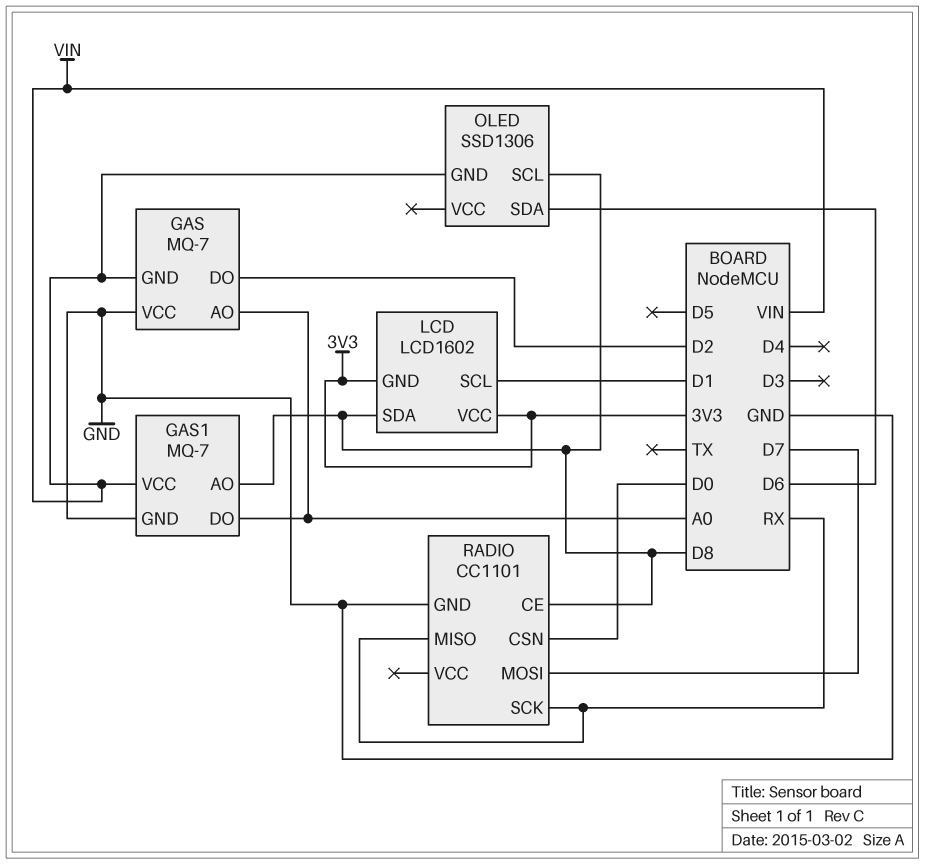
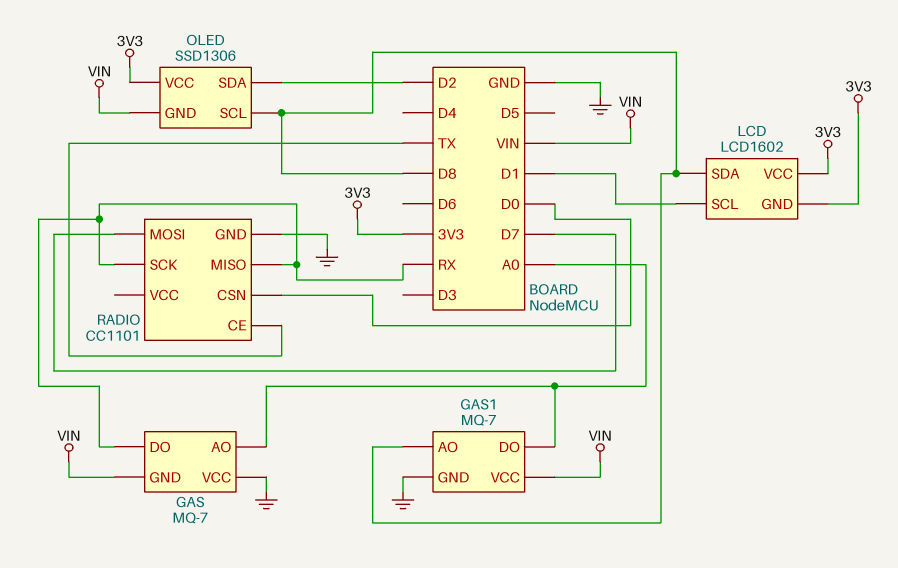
GAS pin DO: D2 -> RX
OLED pin SDA: D6 -> D2
OLED pin VCC: none -> 3V3
RADIO pin CE: D8 -> TX

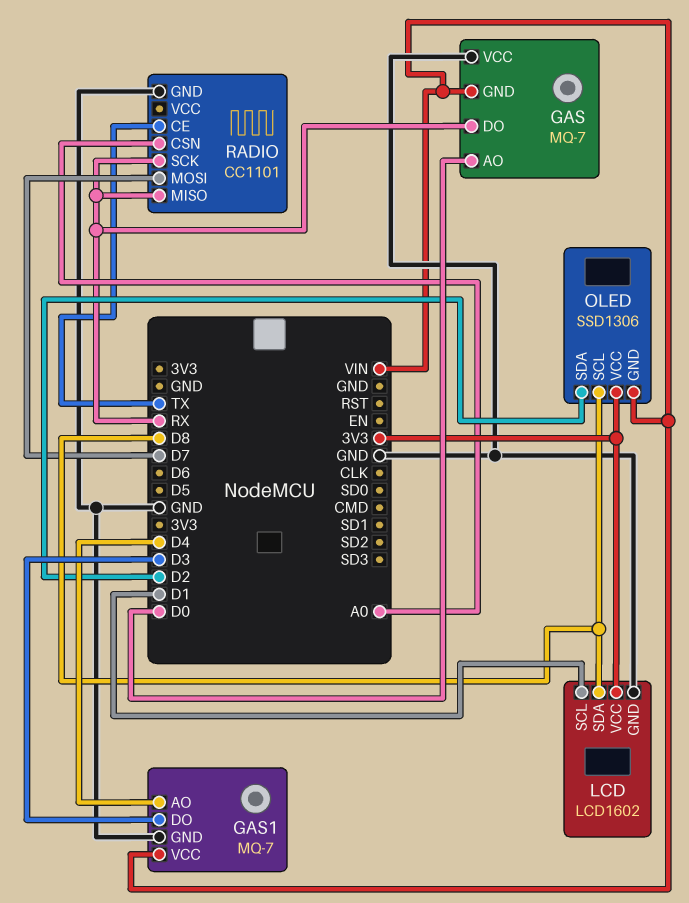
GAS pin AO: A0 -> D0
GAS1 pin AO: D8 -> D4
GAS1 pin DO: A0 -> D3
LCD pin GND: 3V3 -> GND
RADIO pin CSN: D0 -> A0

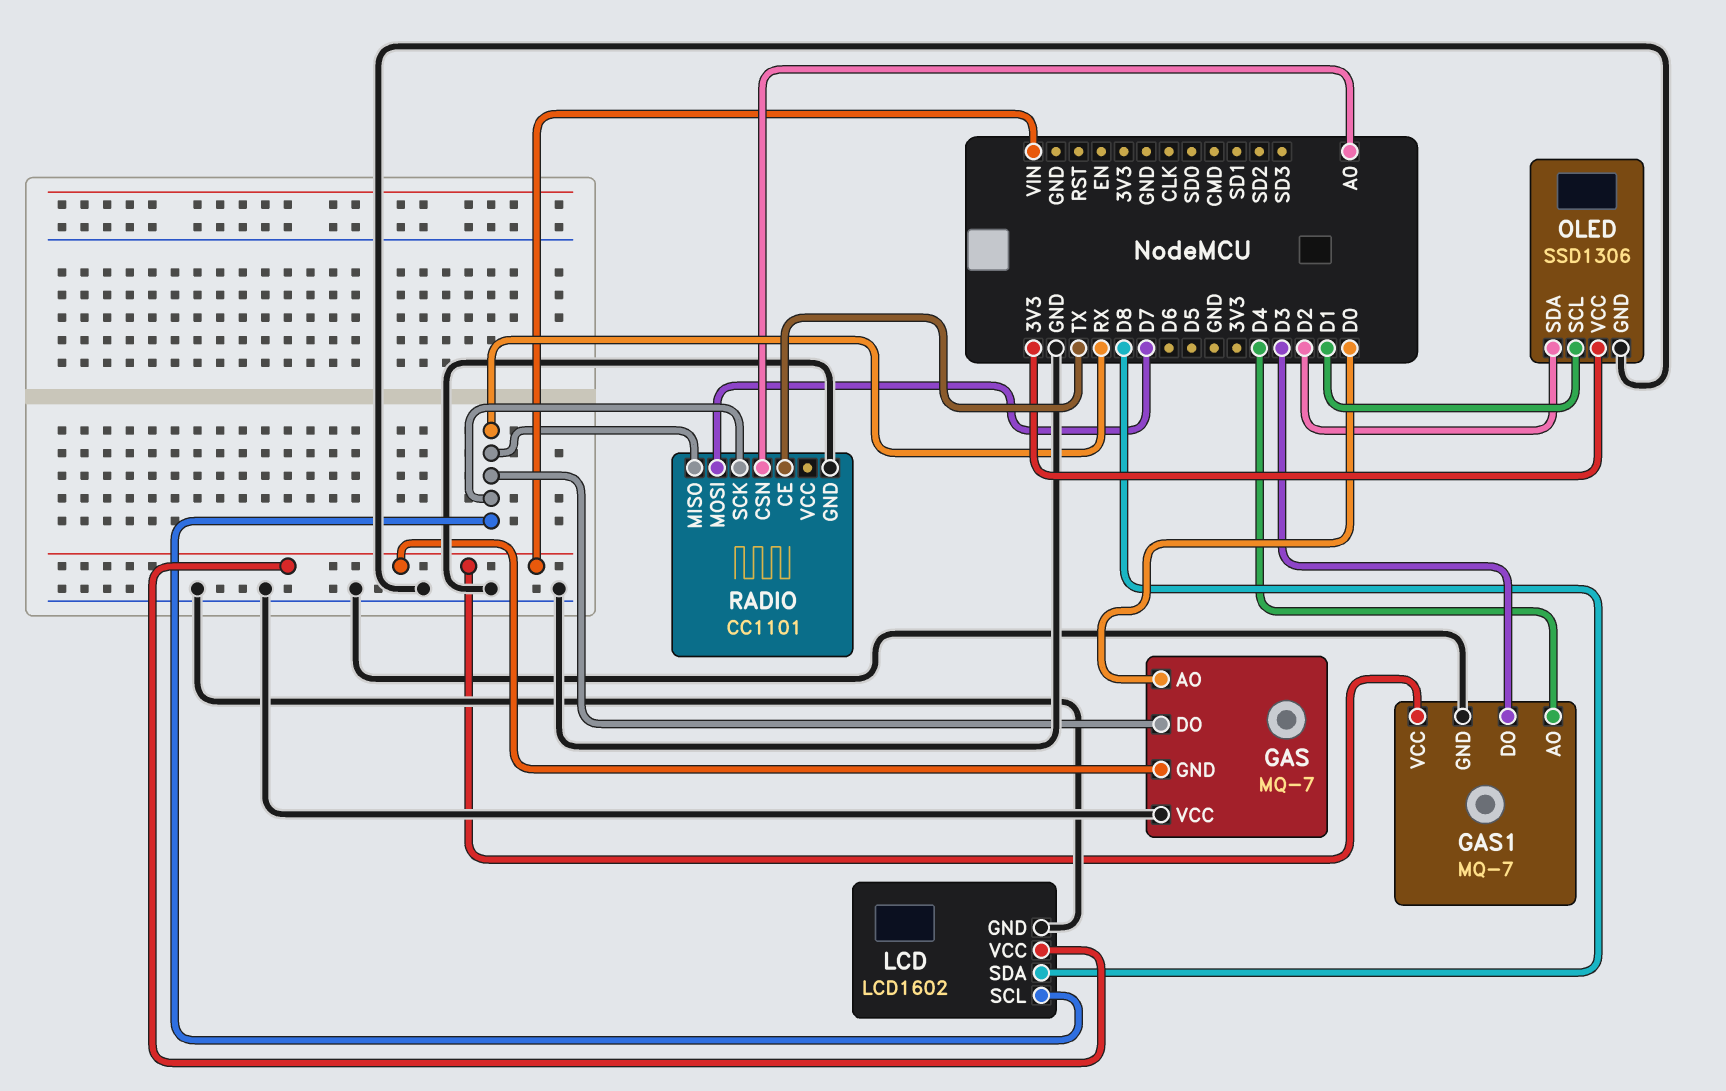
LCD pin SCL: D1 -> RX
LCD pin VCC: 3V3 -> VIN
OLED pin GND: VIN -> GND
OLED pin SCL: D8 -> D1

